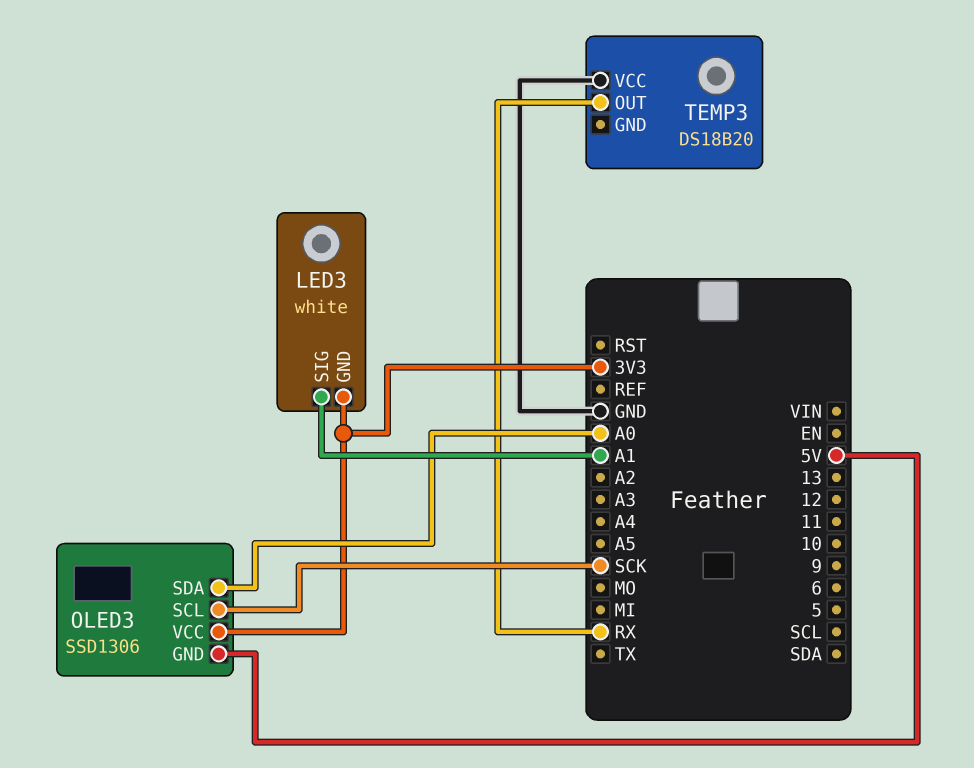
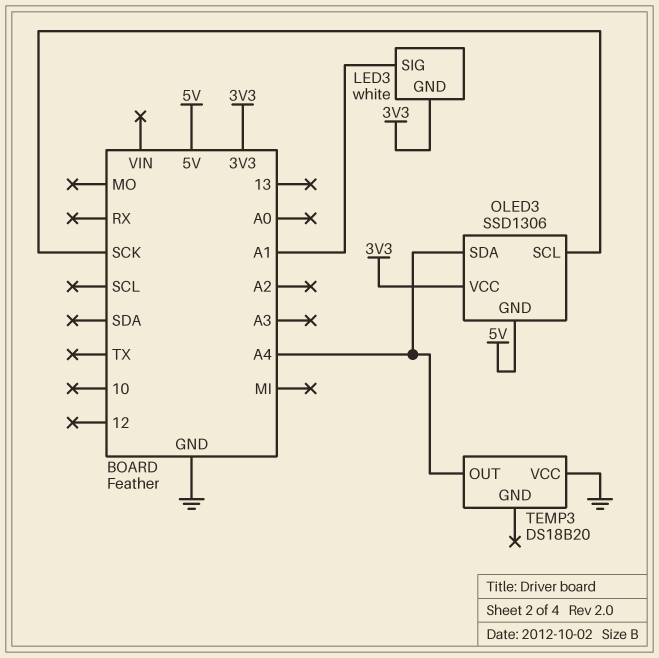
OLED3 pin SDA: A0 -> A4
TEMP3 pin OUT: RX -> A4

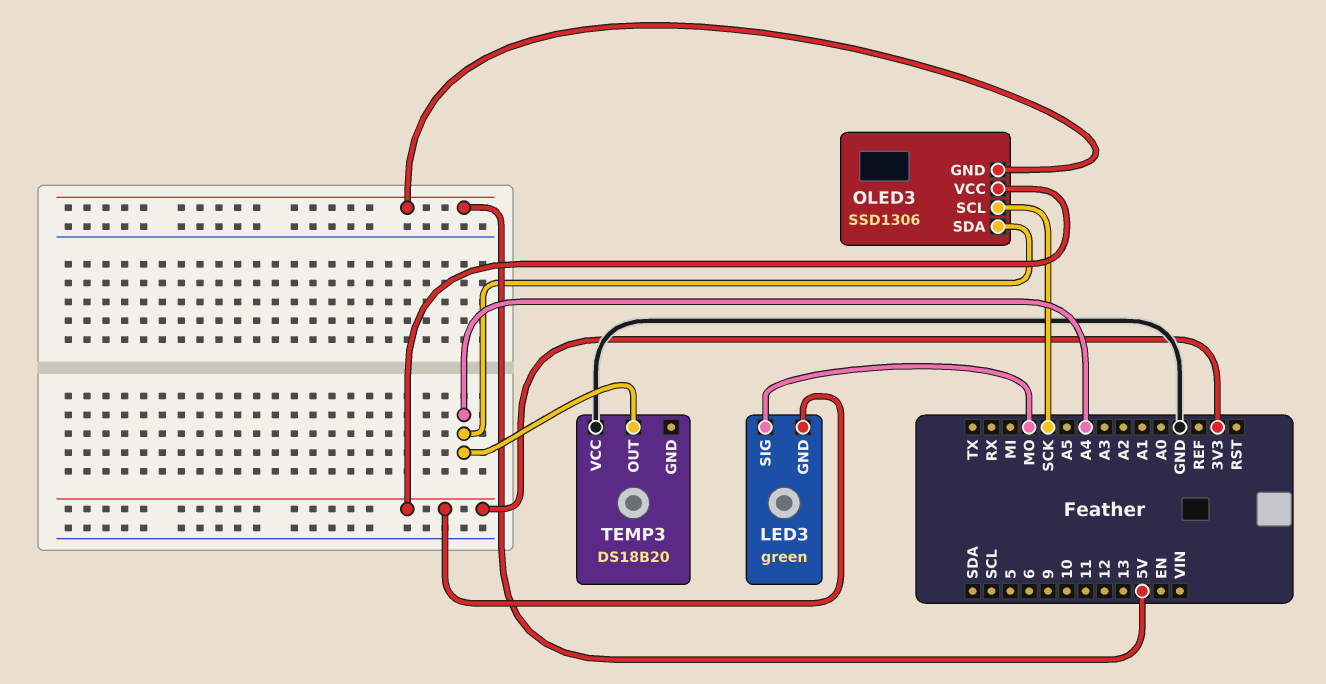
LED3: white -> green
LED3 pin SIG: A1 -> MO

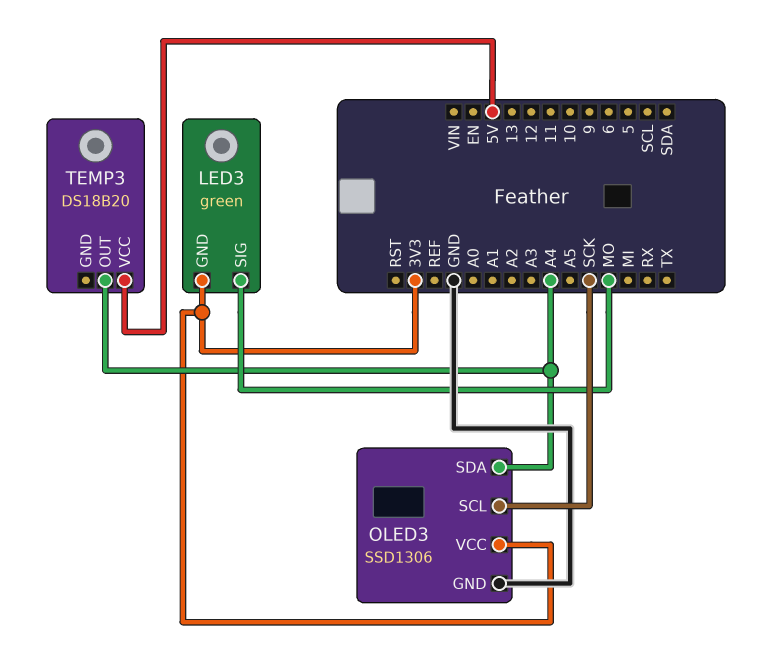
OLED3 pin GND: 5V -> GND
TEMP3 pin VCC: GND -> 5V

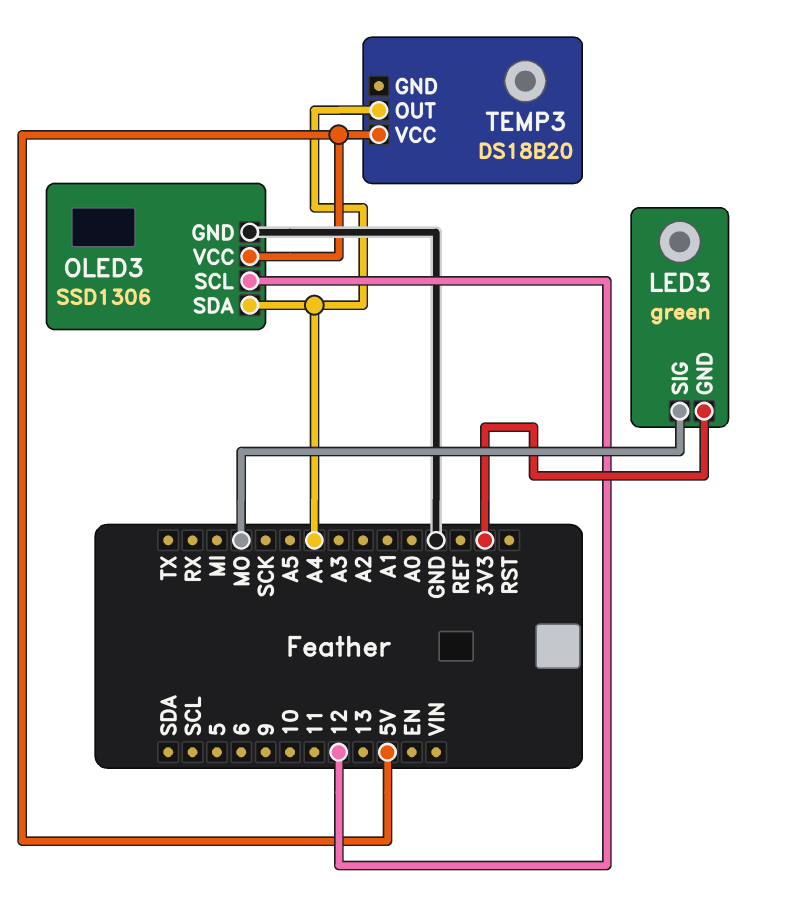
OLED3 pin SCL: SCK -> 12
OLED3 pin VCC: 3V3 -> 5V

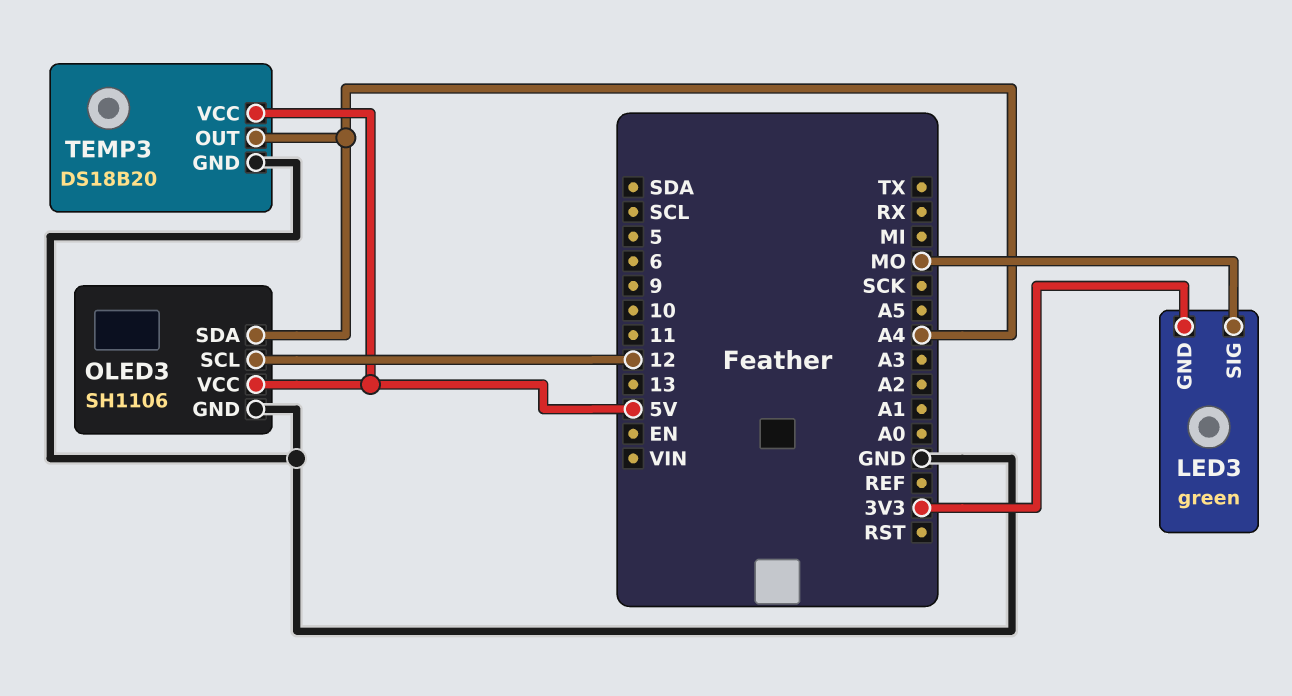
OLED3: SSD1306 -> SH1106
TEMP3 pin GND: none -> GND

